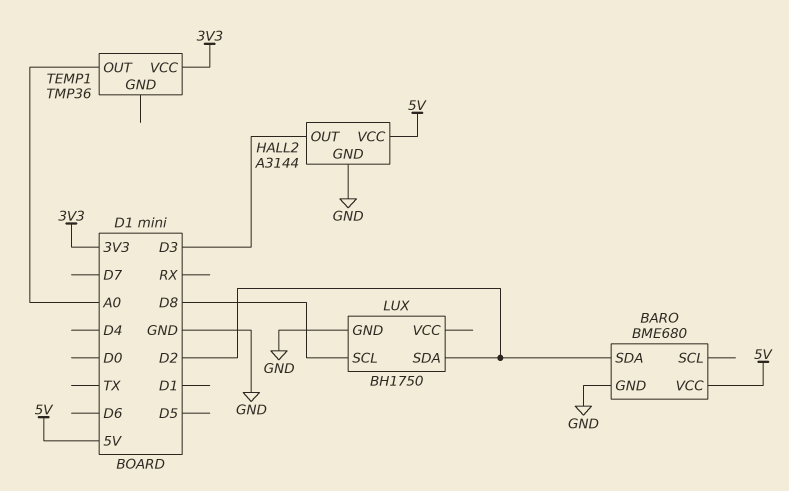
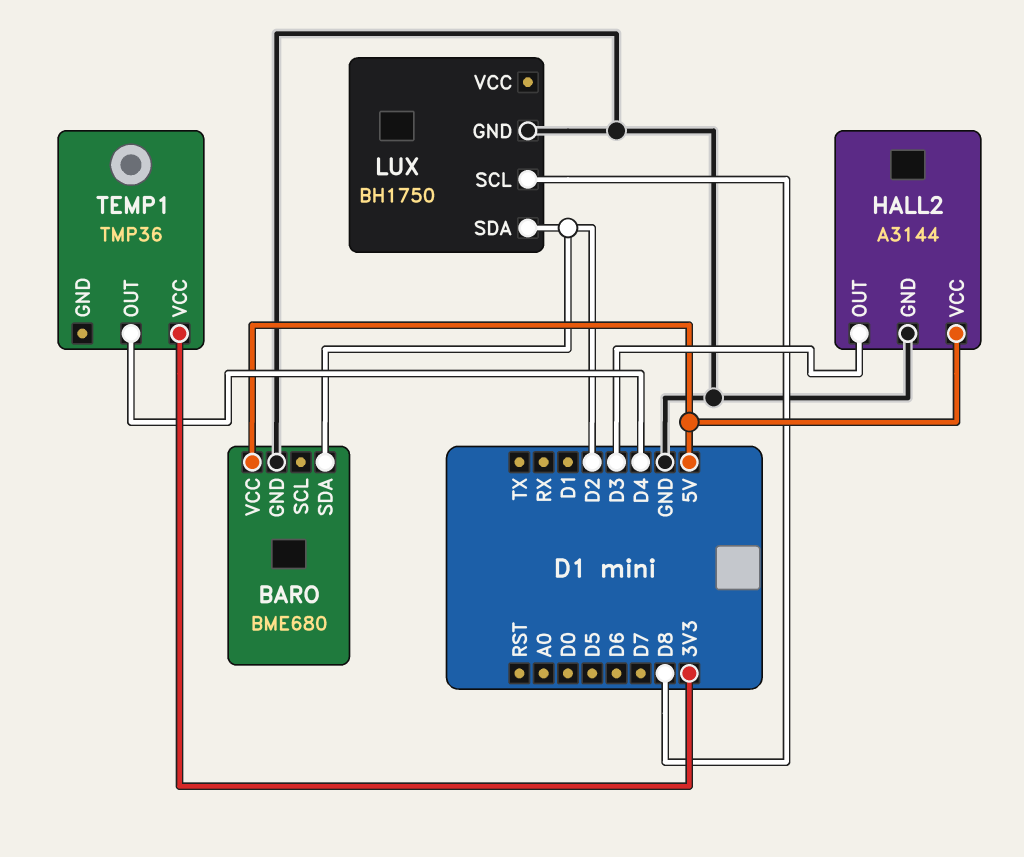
TEMP1 pin OUT: A0 -> D4

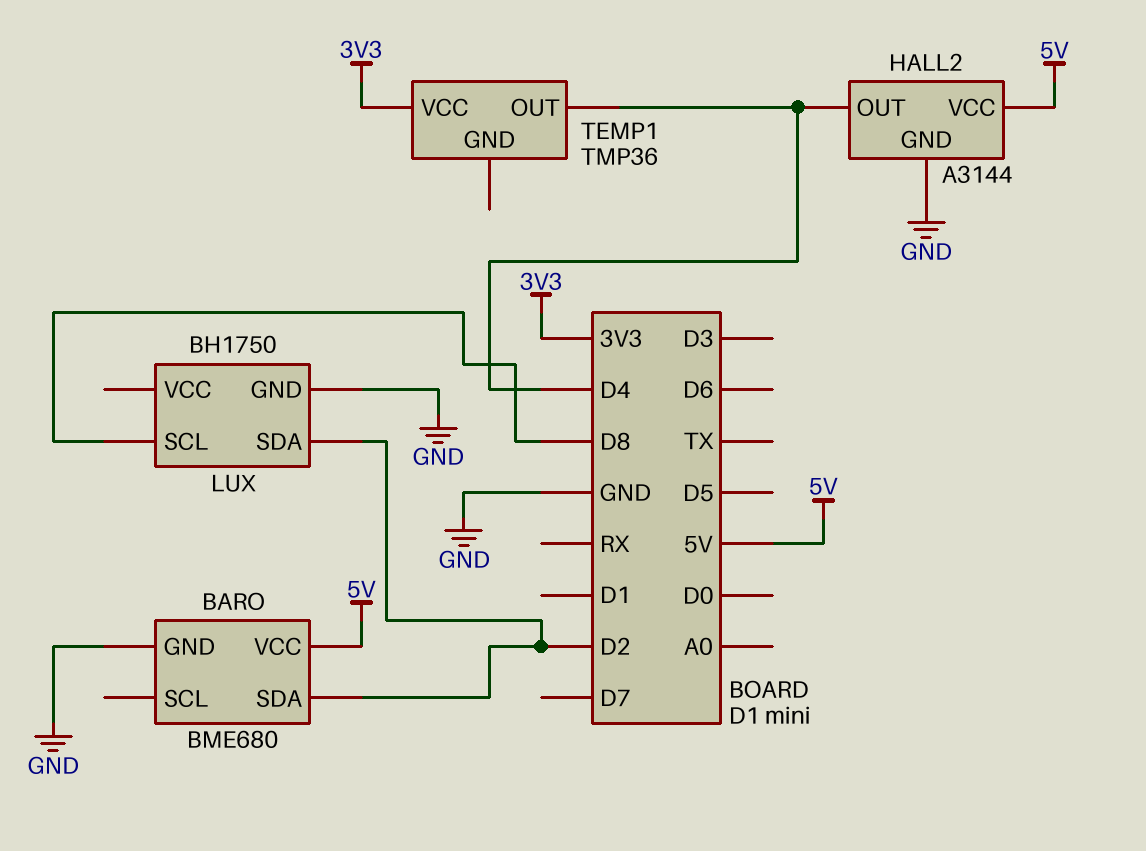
HALL2 pin OUT: D3 -> D4

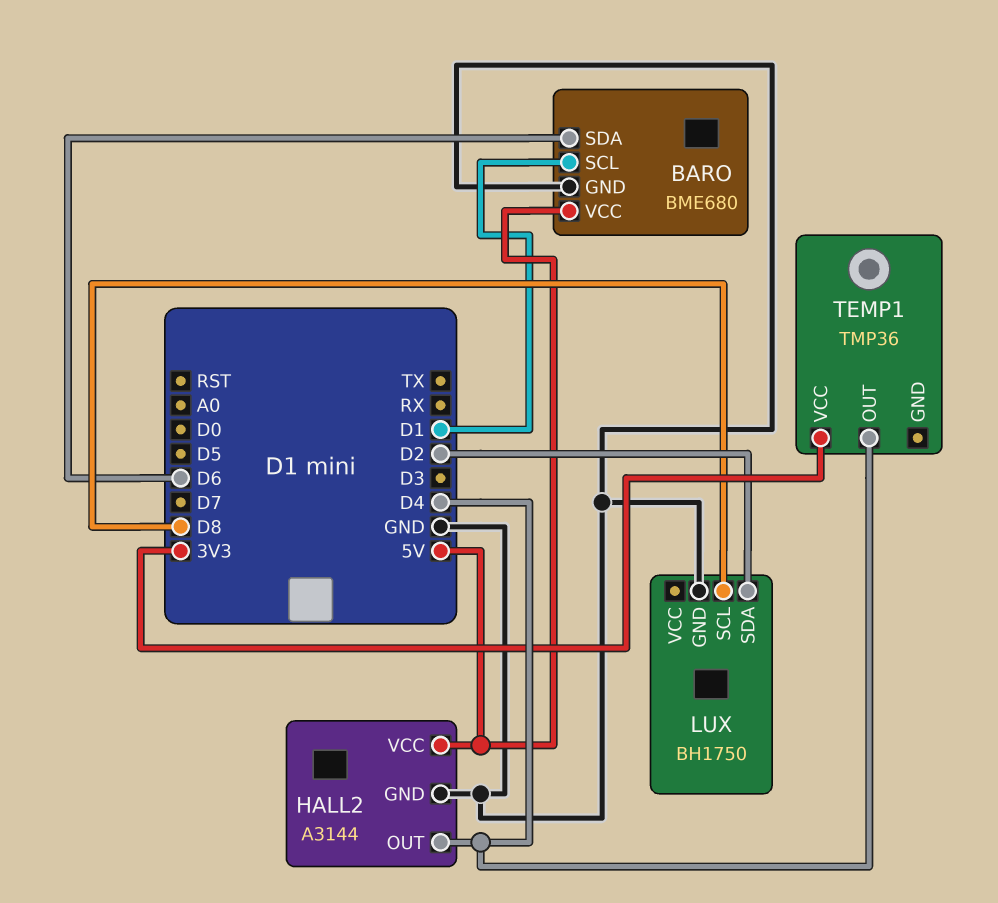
BARO pin SCL: none -> D1
BARO pin SDA: D2 -> D6

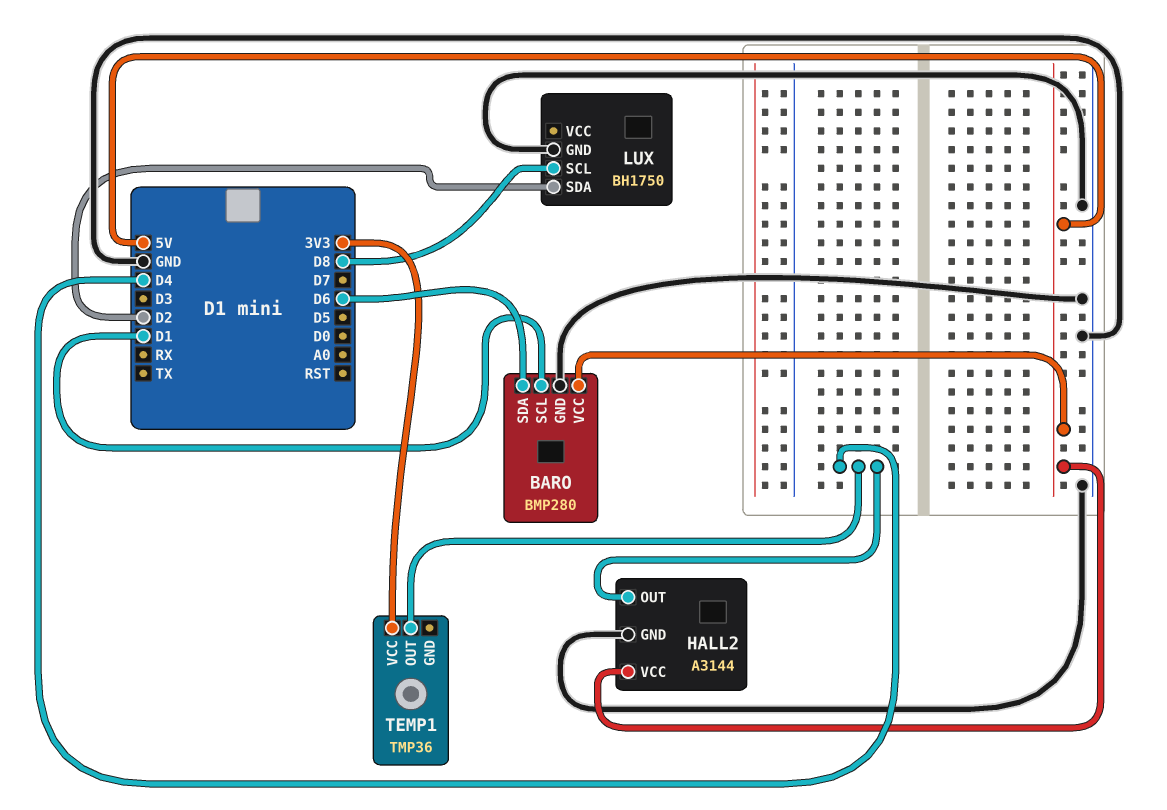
BARO: BME680 -> BMP280

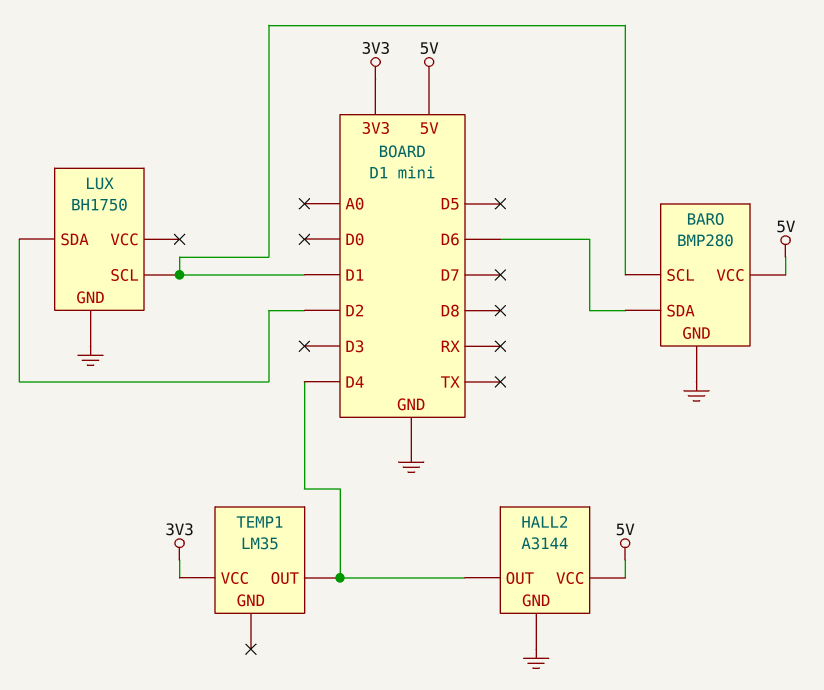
LUX pin SCL: D8 -> D1
TEMP1: TMP36 -> LM35

